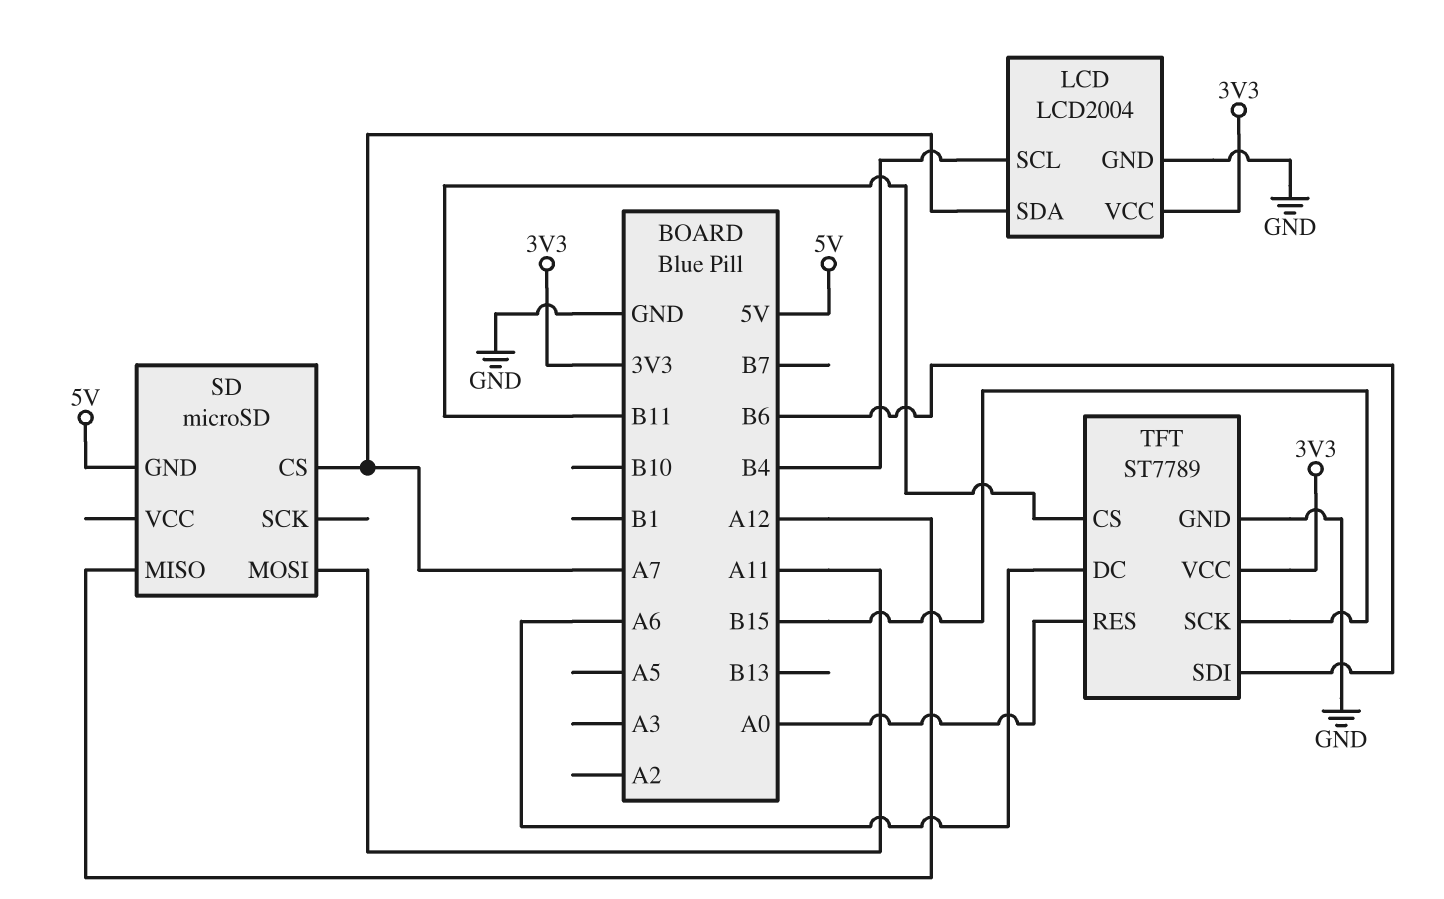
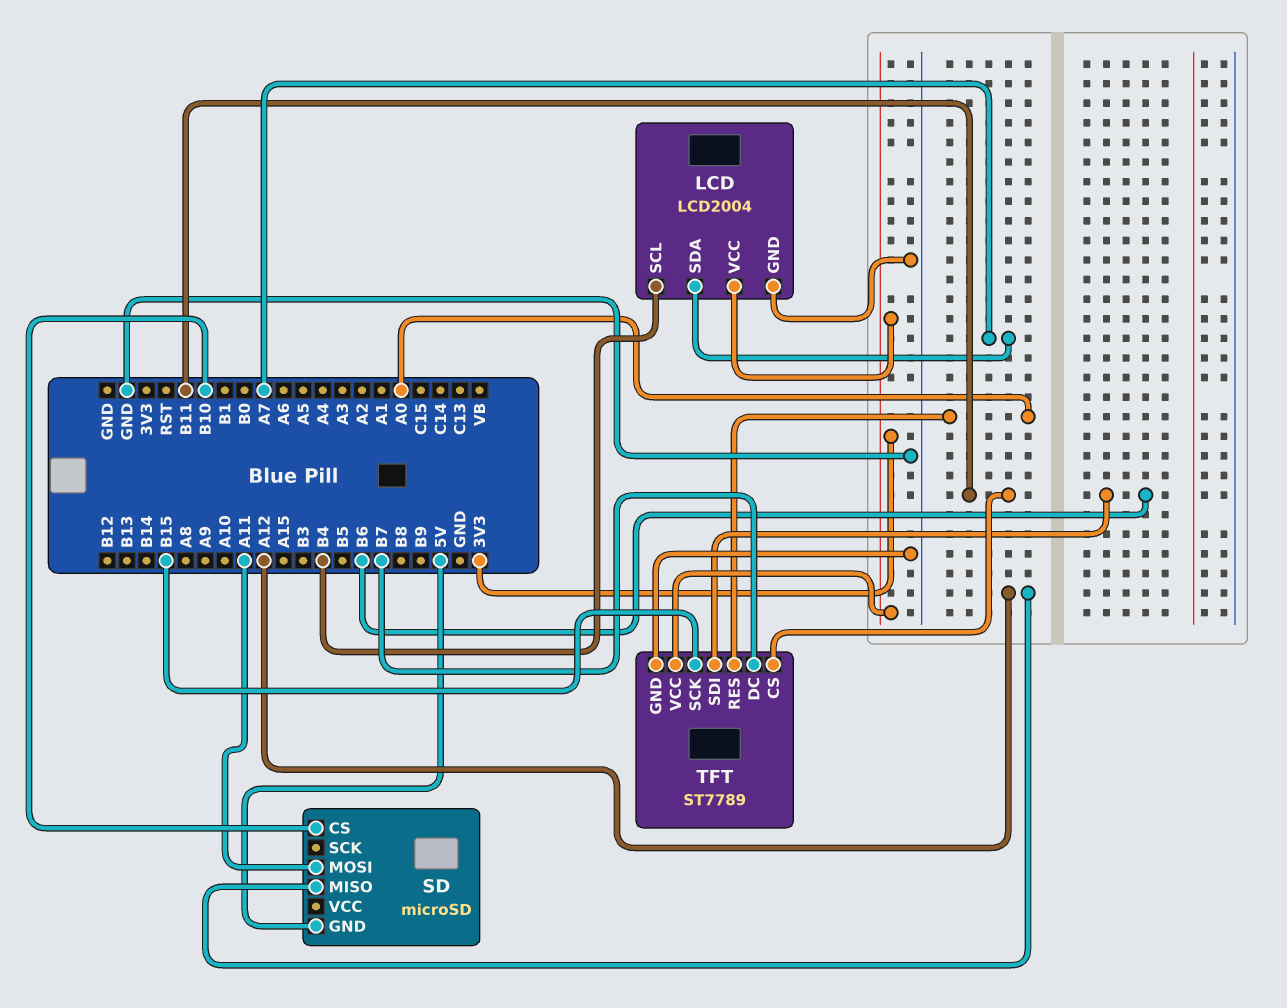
SD pin CS: A7 -> B10
TFT pin DC: A6 -> B7

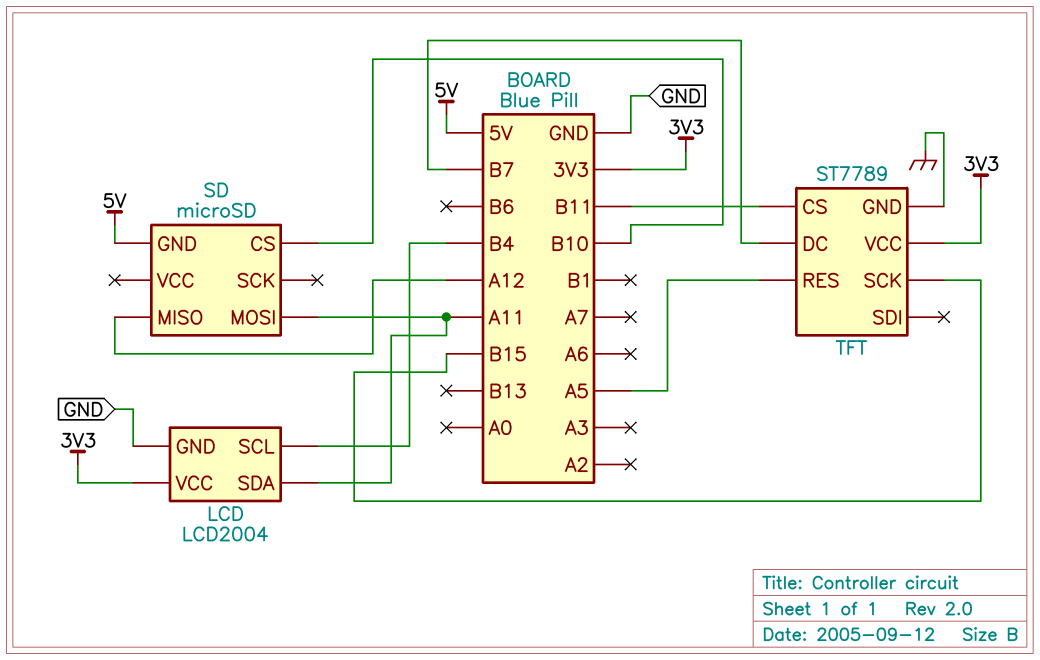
LCD pin SDA: A7 -> A11
TFT pin RES: A0 -> A5
TFT pin SDI: B6 -> none

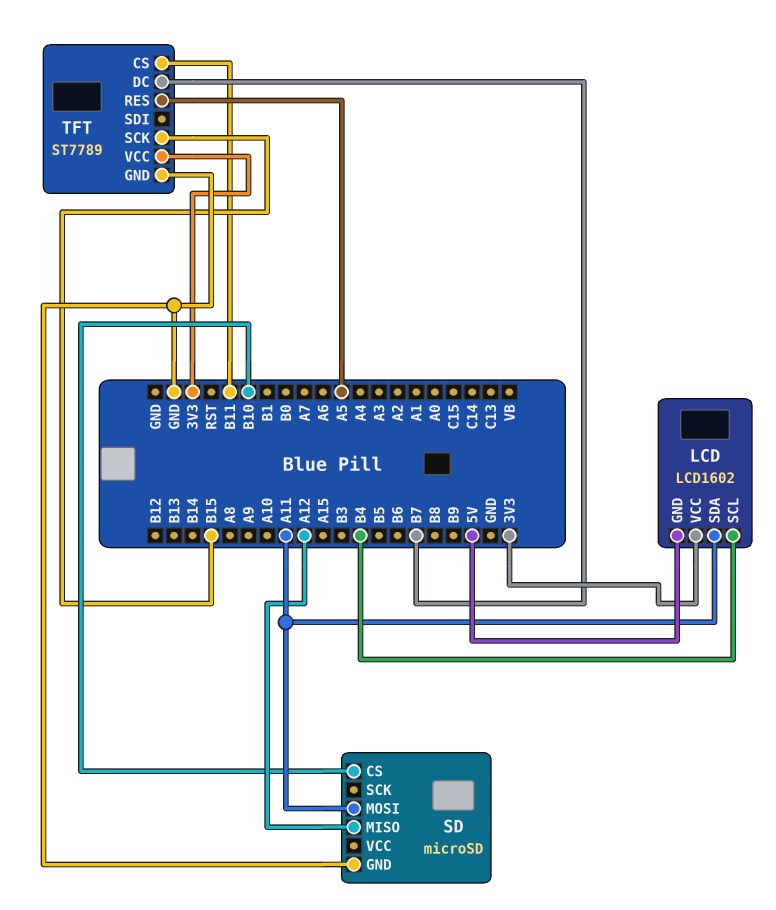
LCD: LCD2004 -> LCD1602
LCD pin GND: GND -> 5V
SD pin GND: 5V -> GND

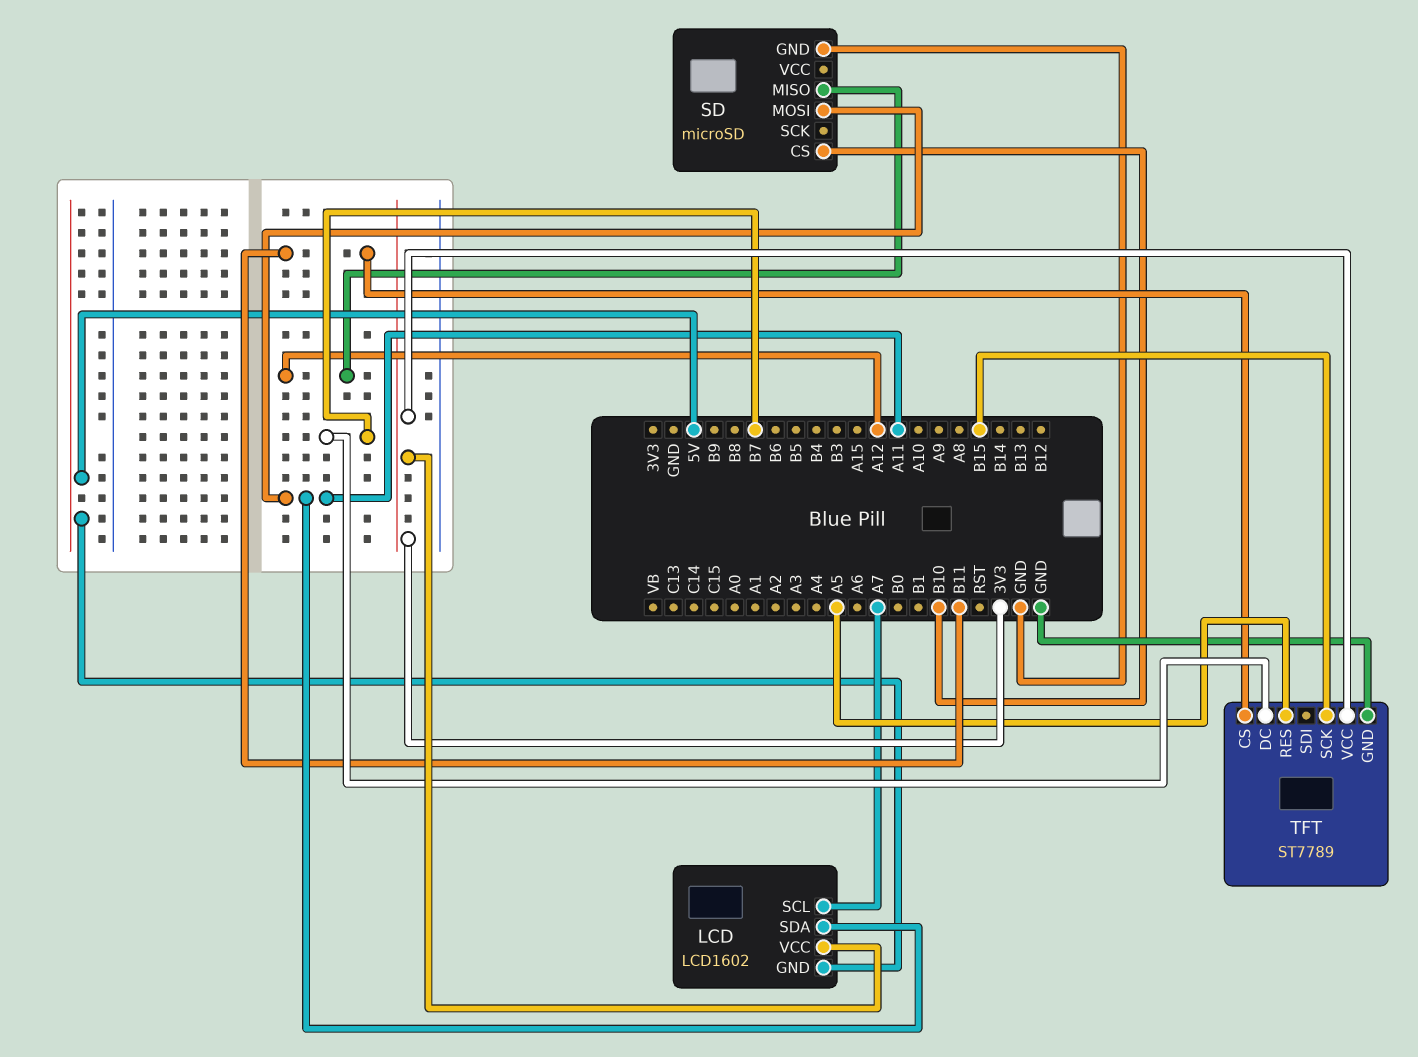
LCD pin SCL: B4 -> A7

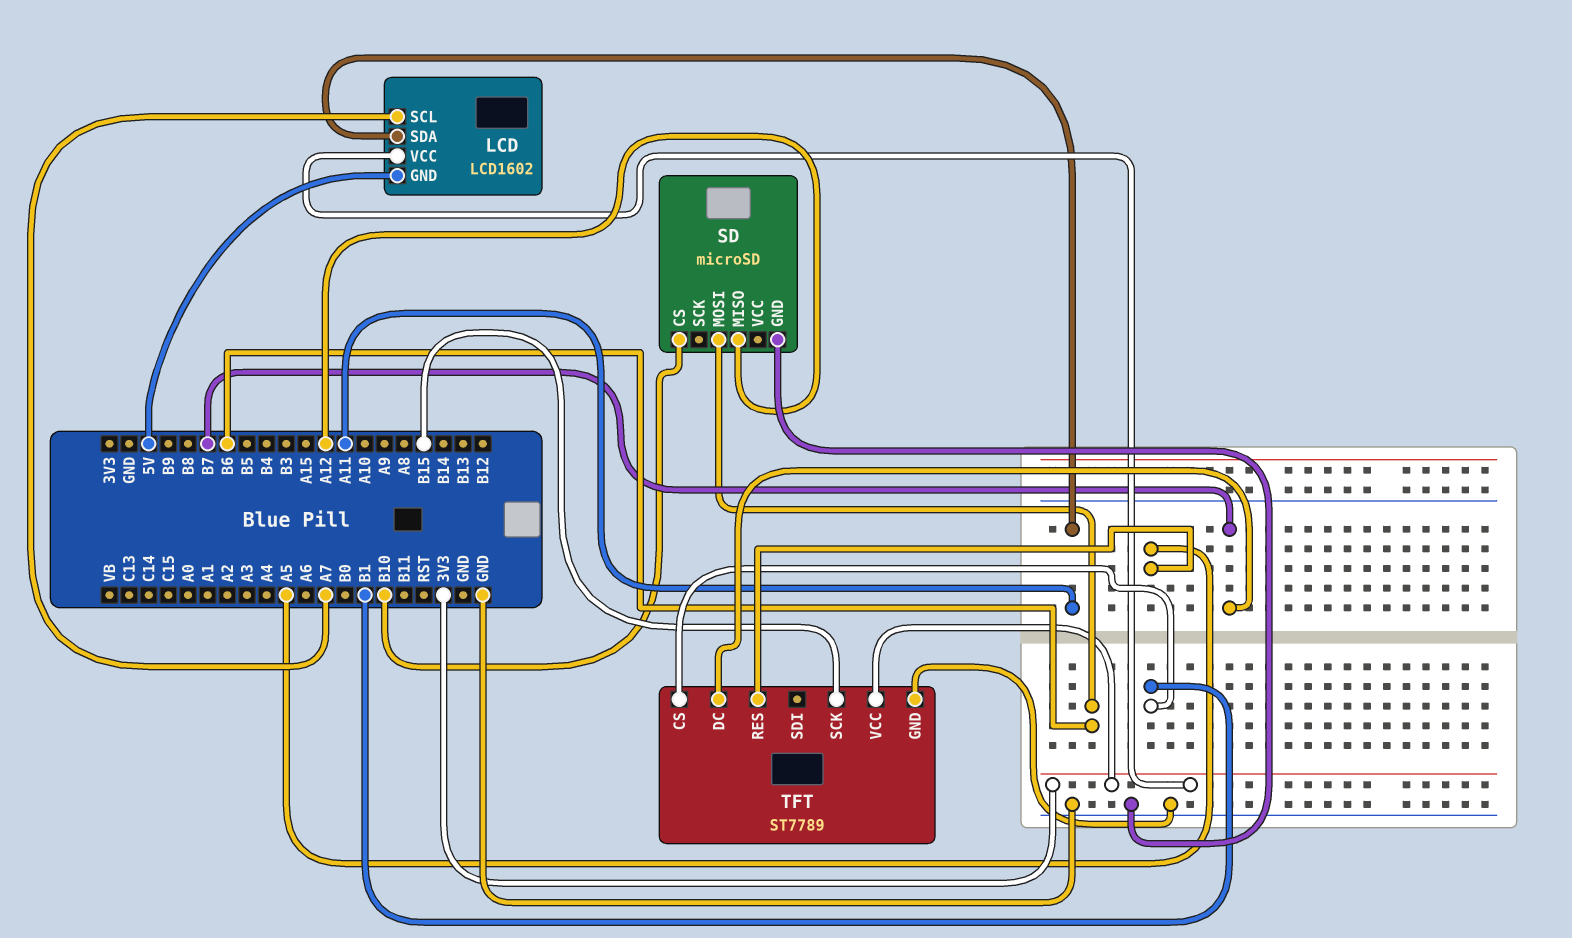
SD pin MOSI: A11 -> B6
TFT pin CS: B11 -> B1

